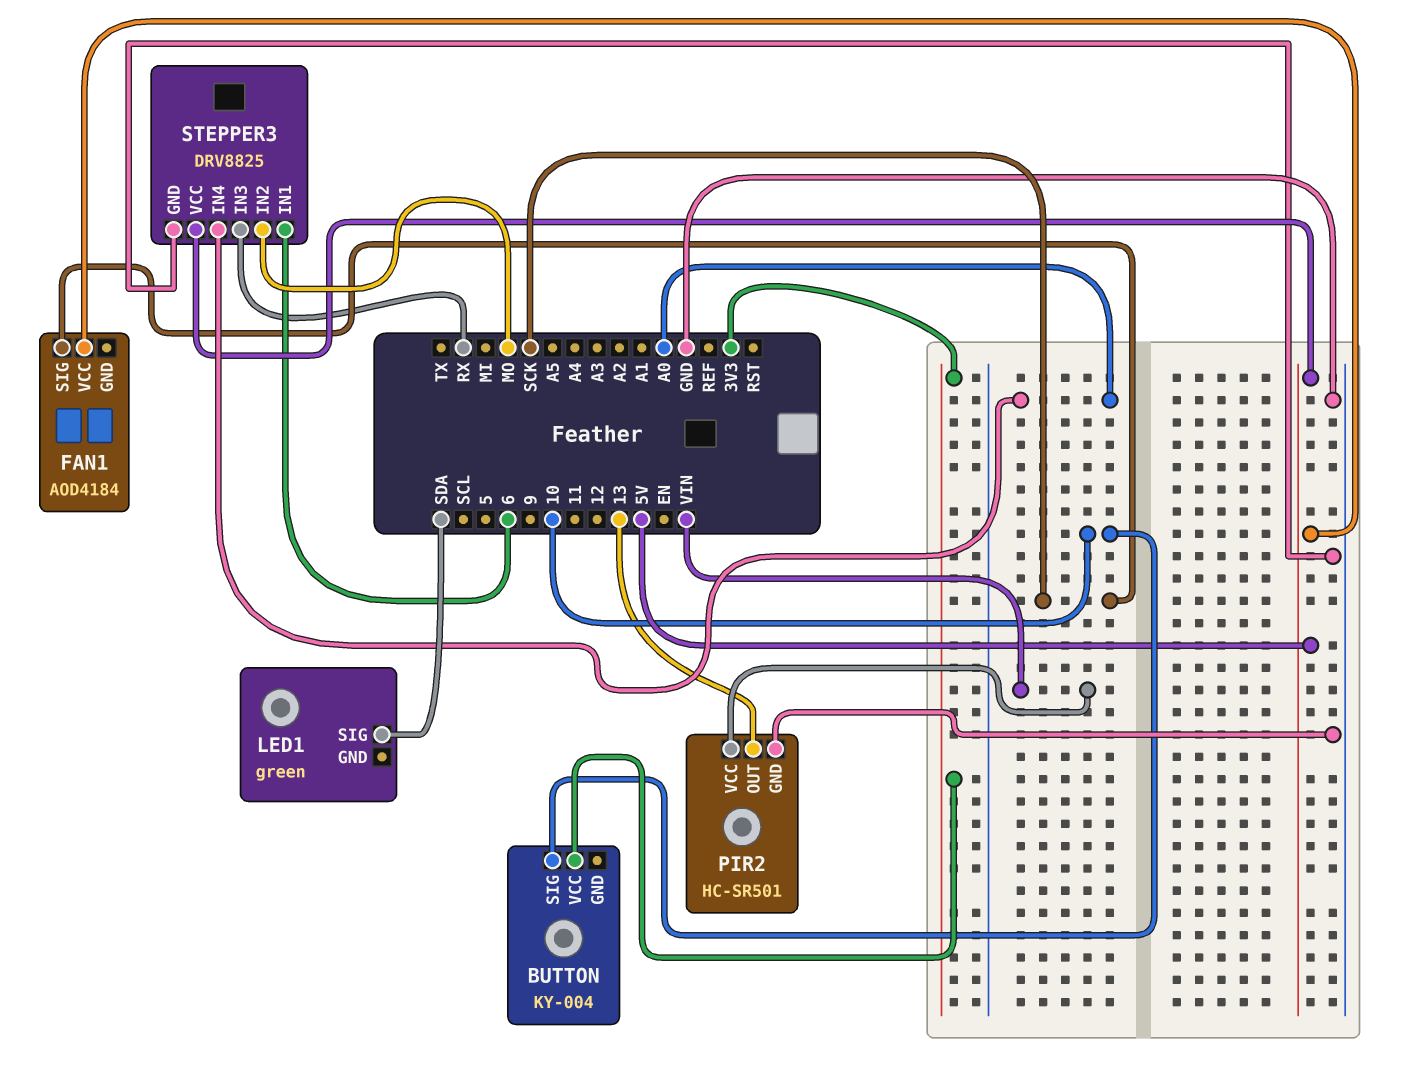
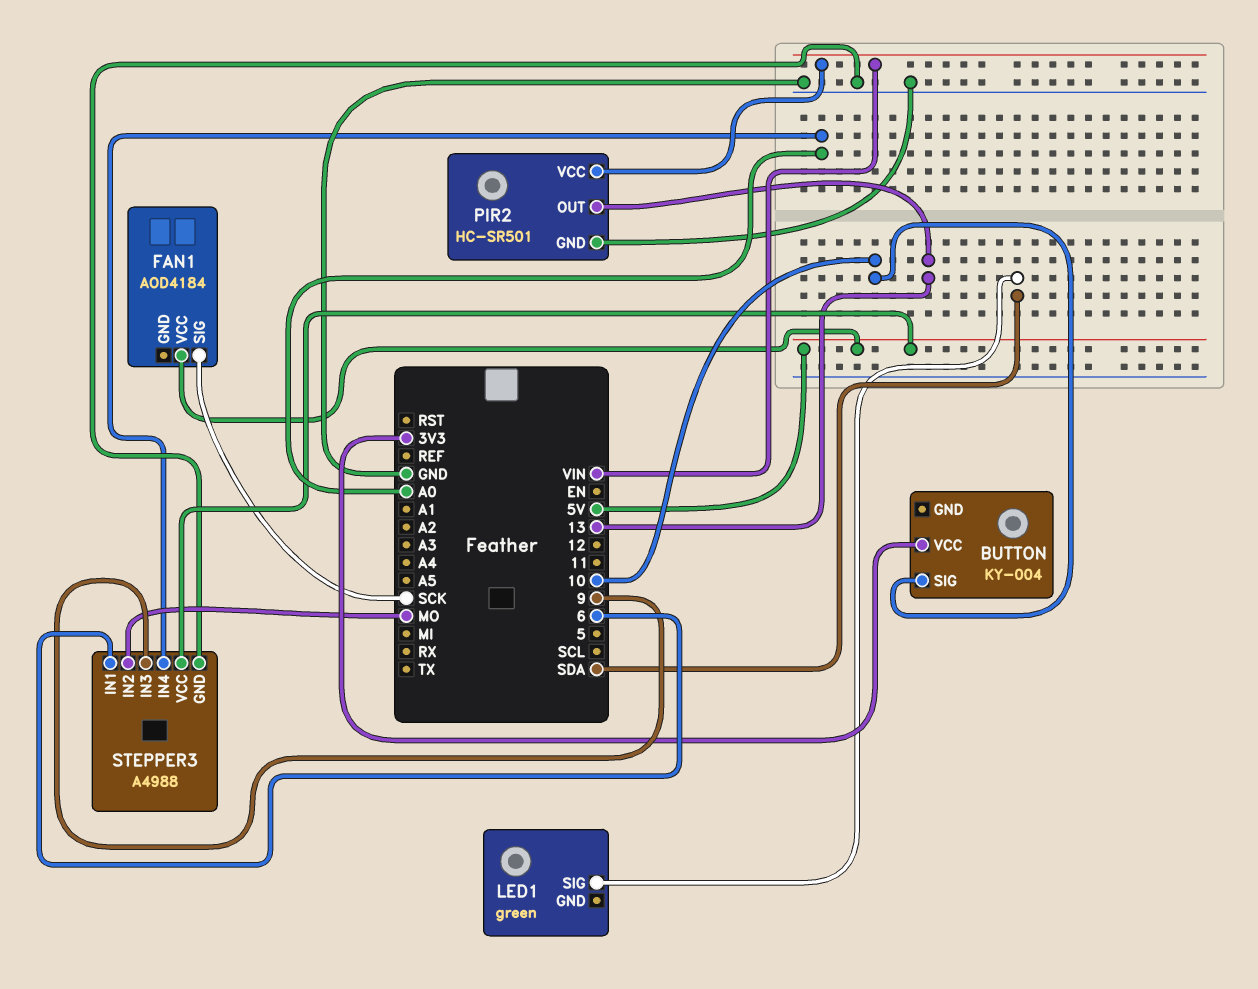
STEPPER3: DRV8825 -> A4988
STEPPER3 pin IN3: RX -> 9

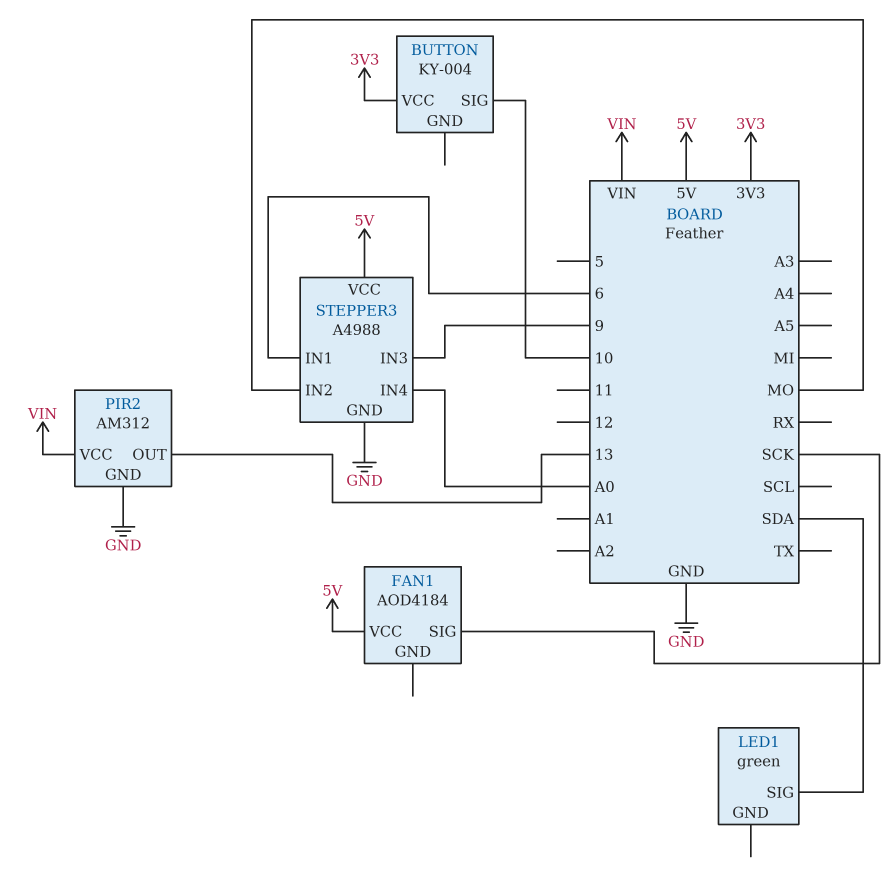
PIR2: HC-SR501 -> AM312

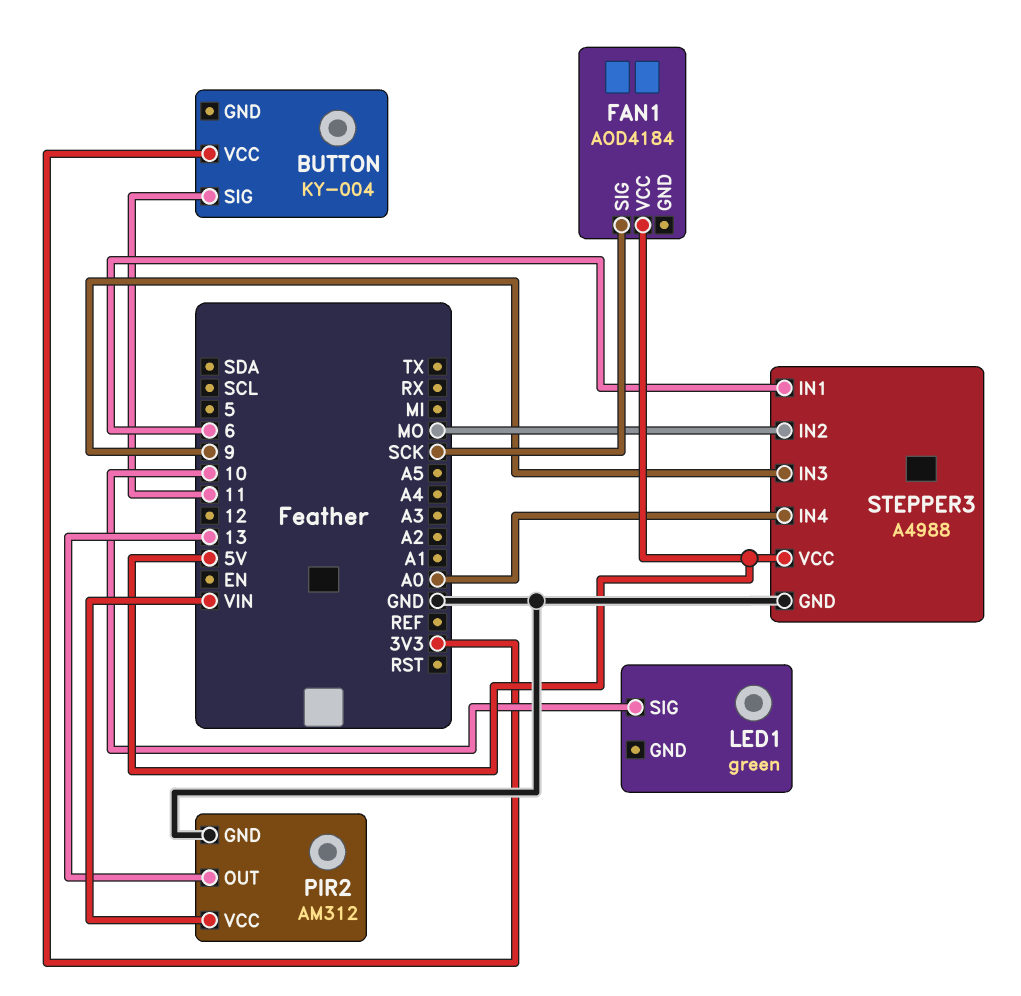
BUTTON pin SIG: 10 -> 11
LED1 pin SIG: SDA -> 10

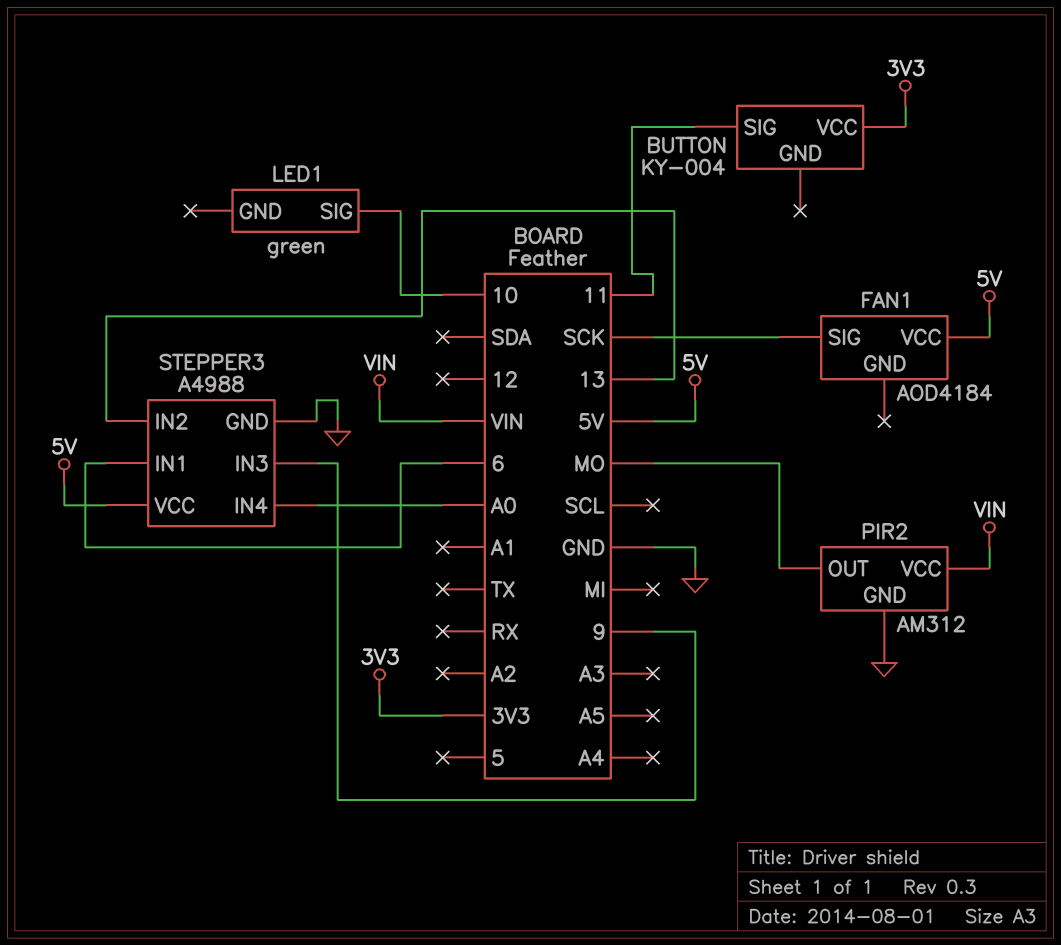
PIR2 pin OUT: 13 -> MO
STEPPER3 pin IN2: MO -> 13

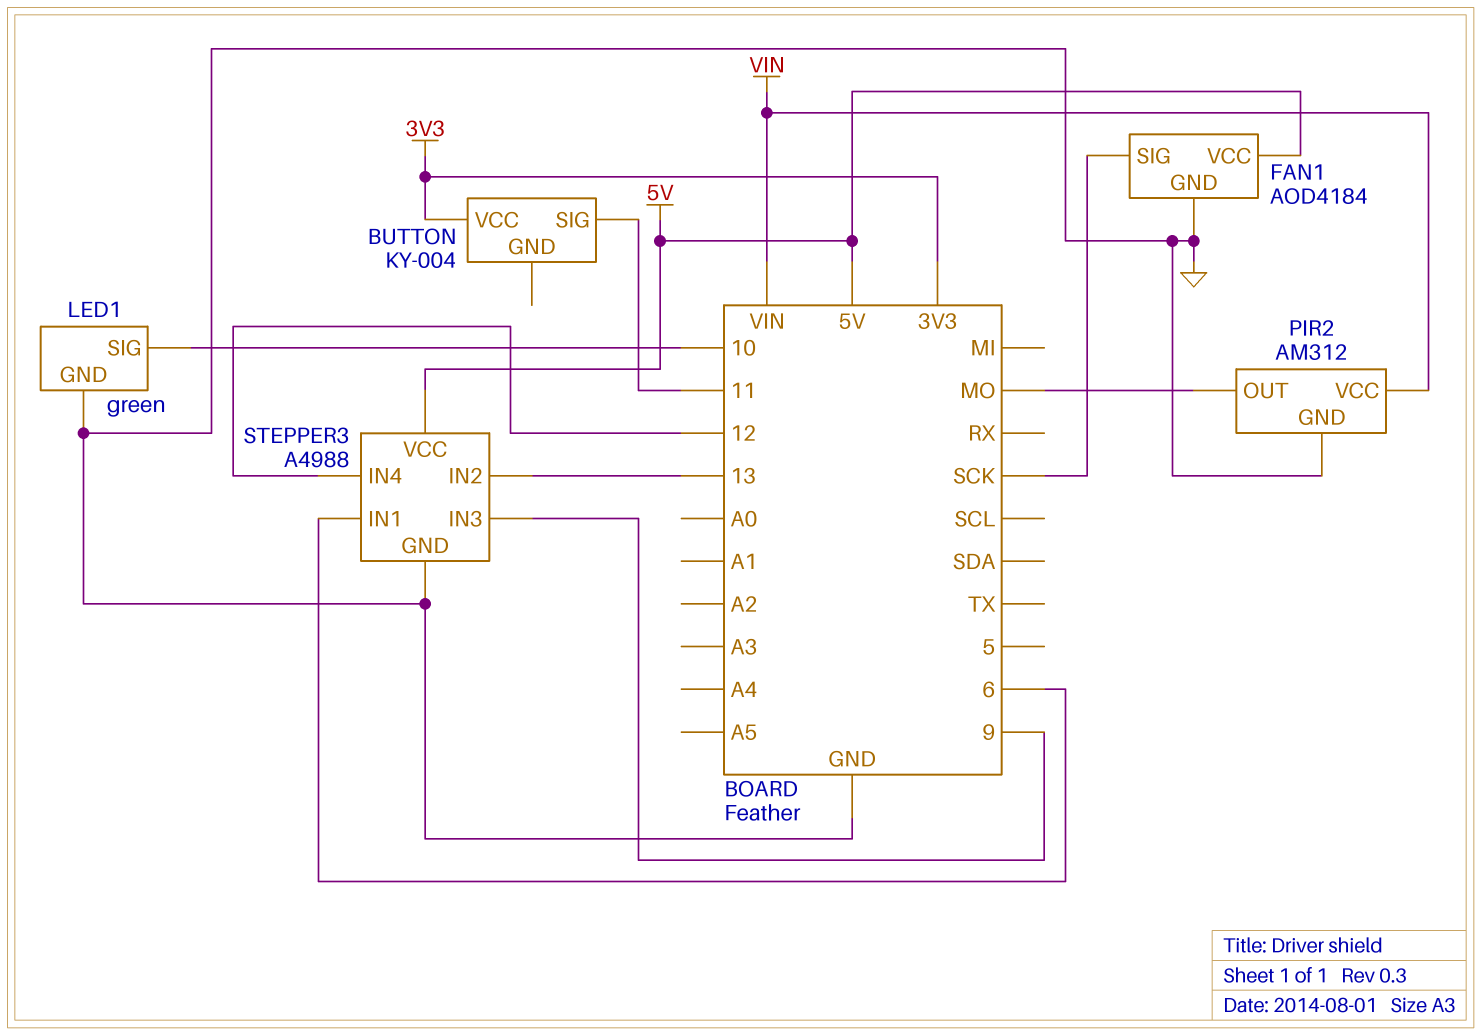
FAN1 pin GND: none -> GND
LED1 pin GND: none -> GND
STEPPER3 pin IN4: A0 -> 12

